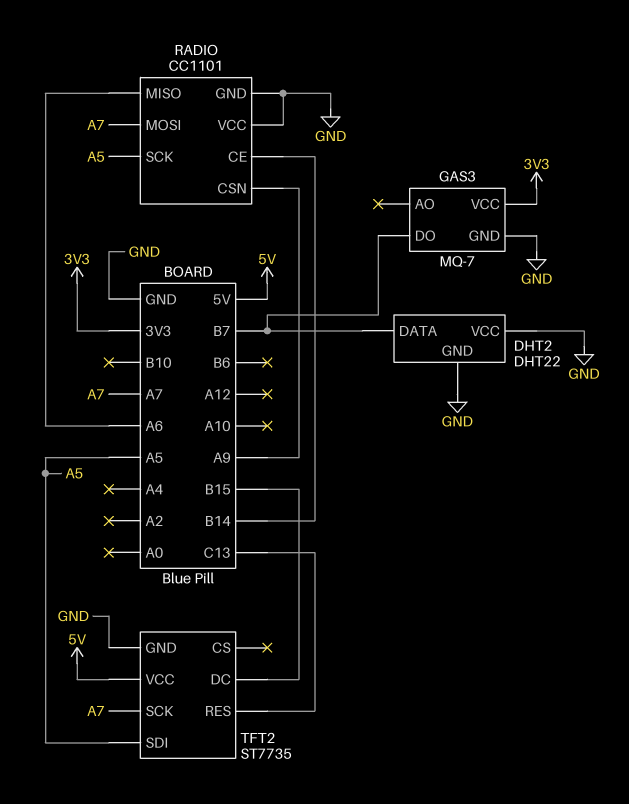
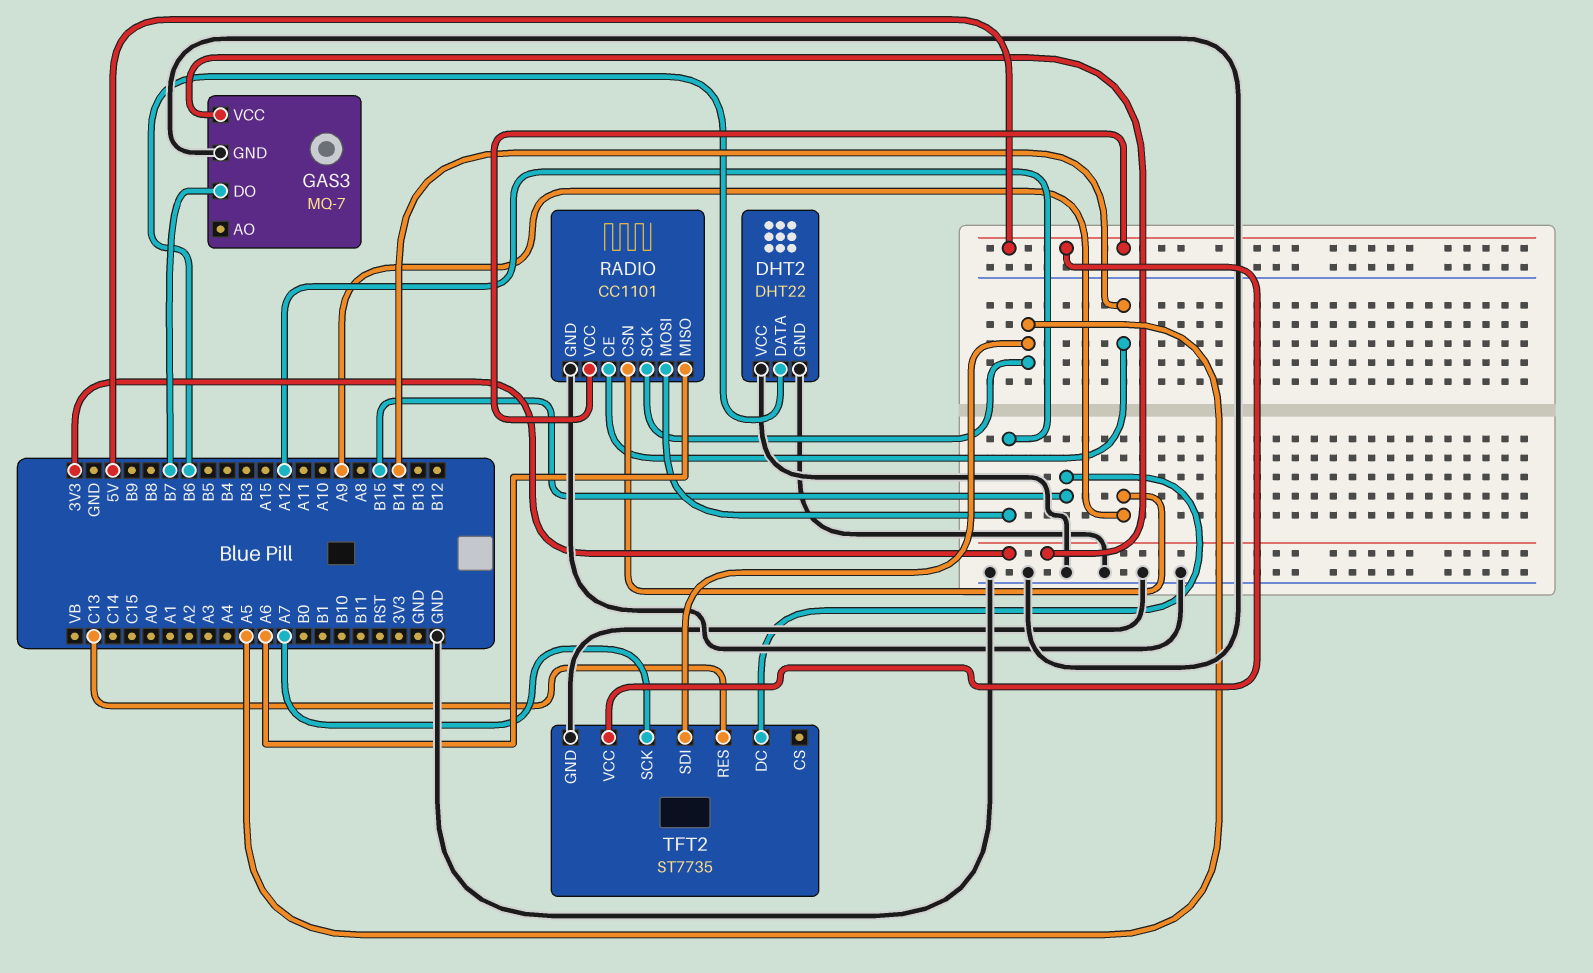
DHT2 pin DATA: B7 -> B6
RADIO pin MOSI: A7 -> A12
RADIO pin VCC: GND -> 5V

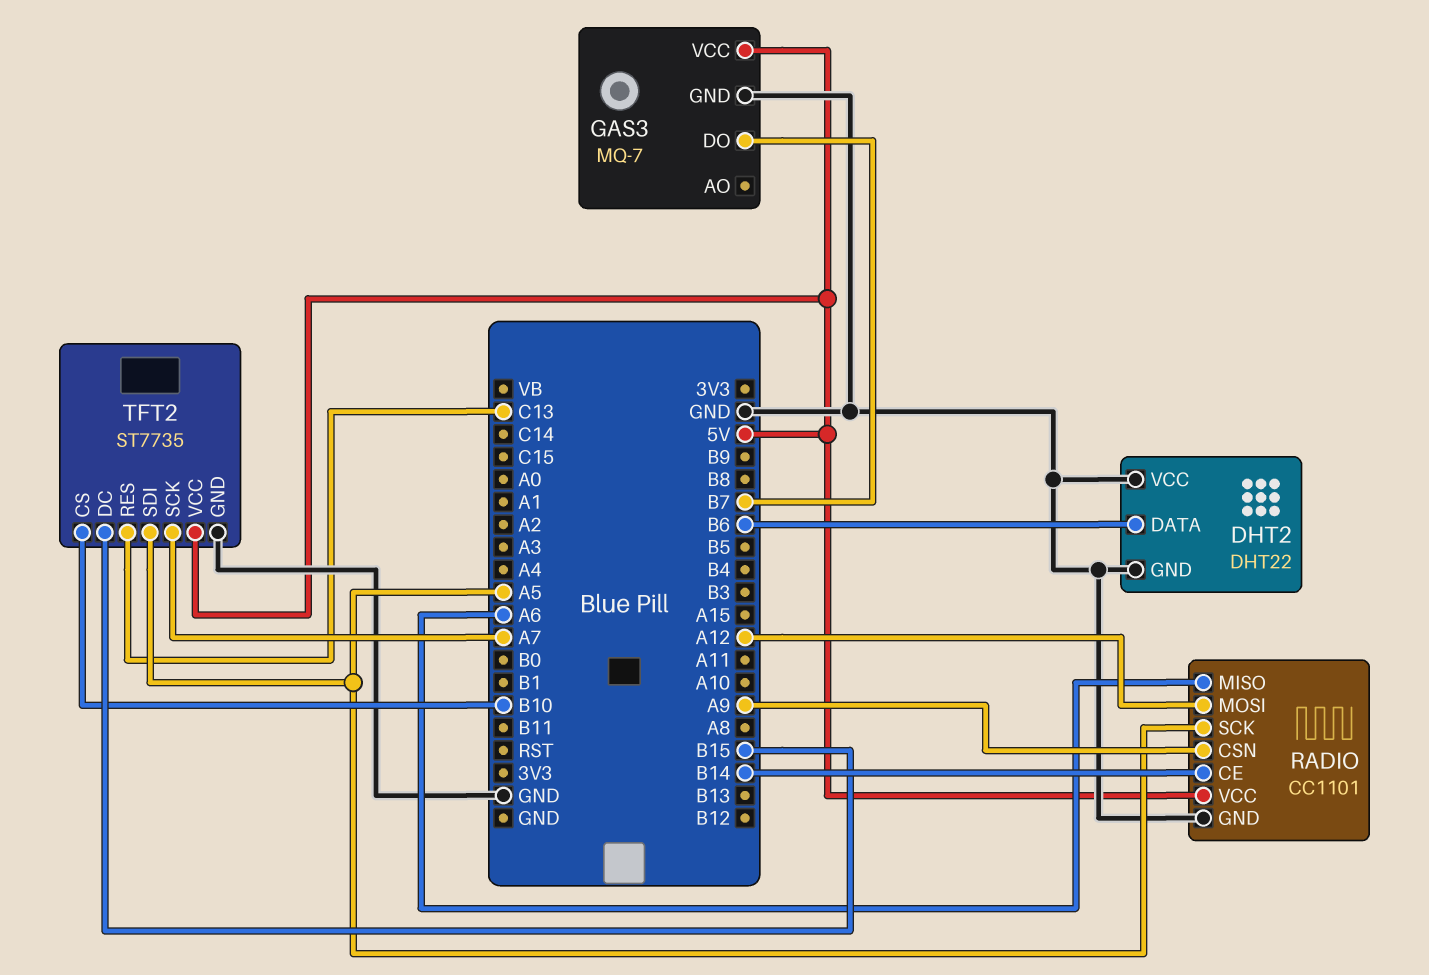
GAS3 pin VCC: 3V3 -> 5V
TFT2 pin CS: none -> B10

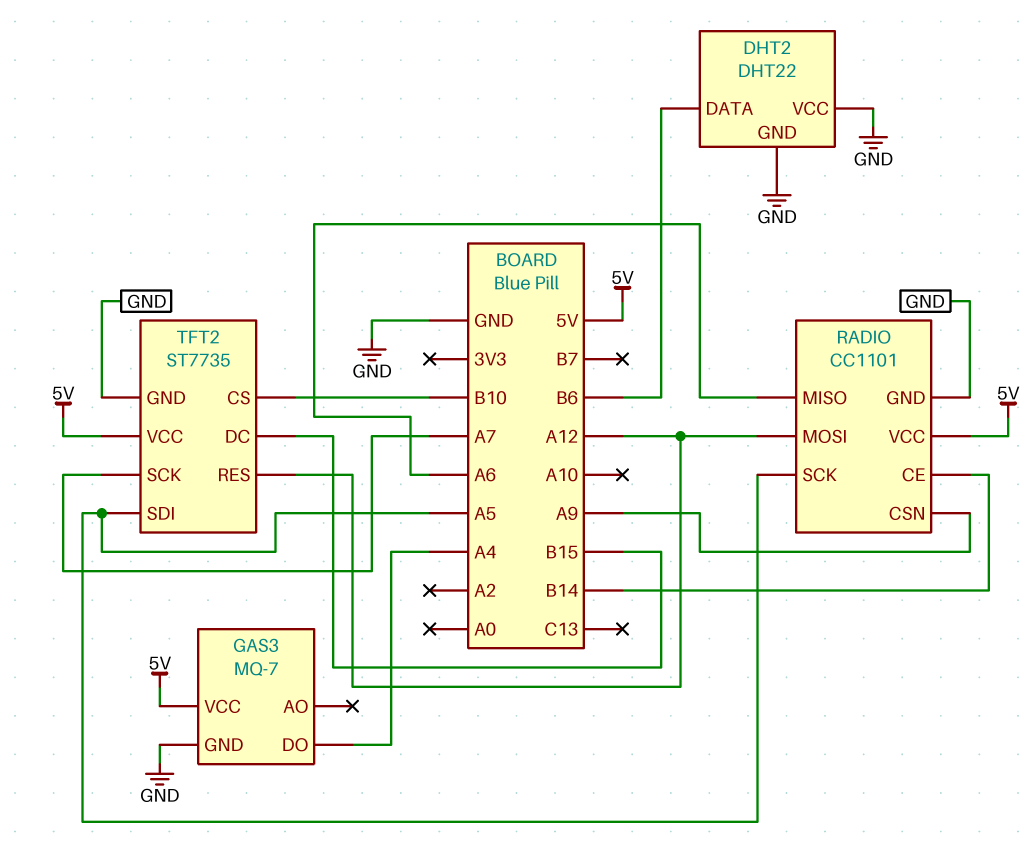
GAS3 pin DO: B7 -> A4
TFT2 pin RES: C13 -> A12

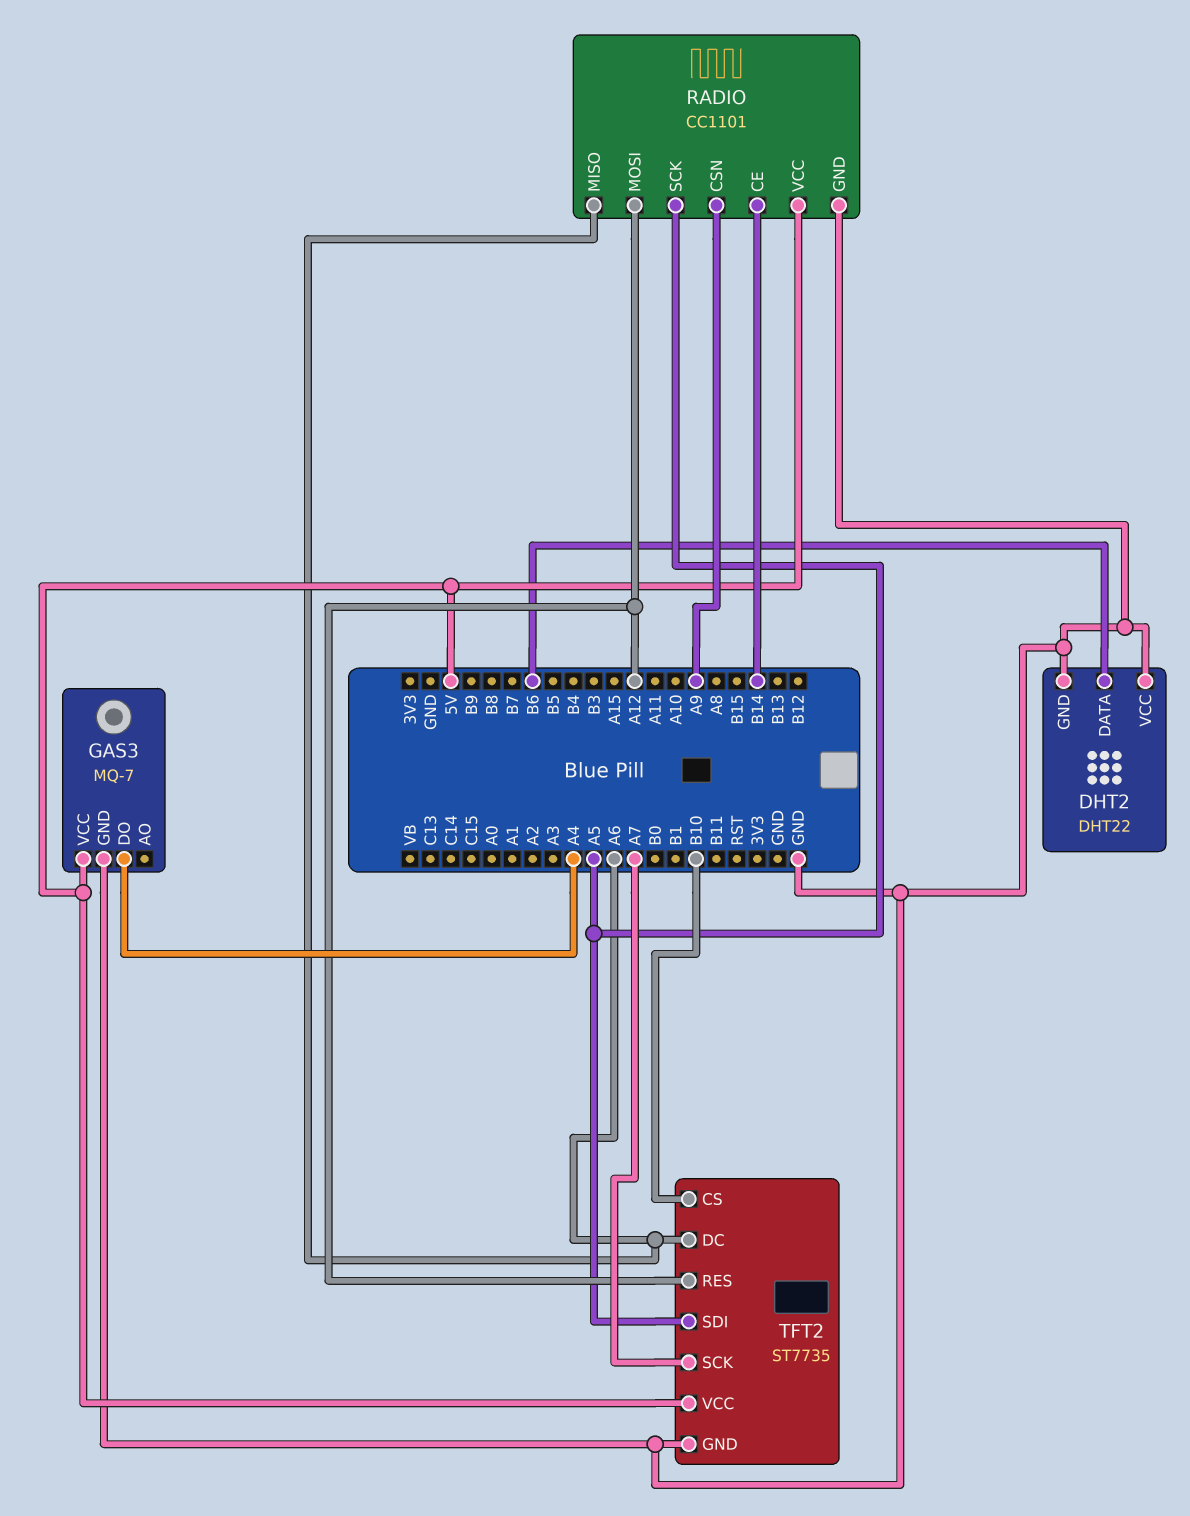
TFT2 pin DC: B15 -> A6

